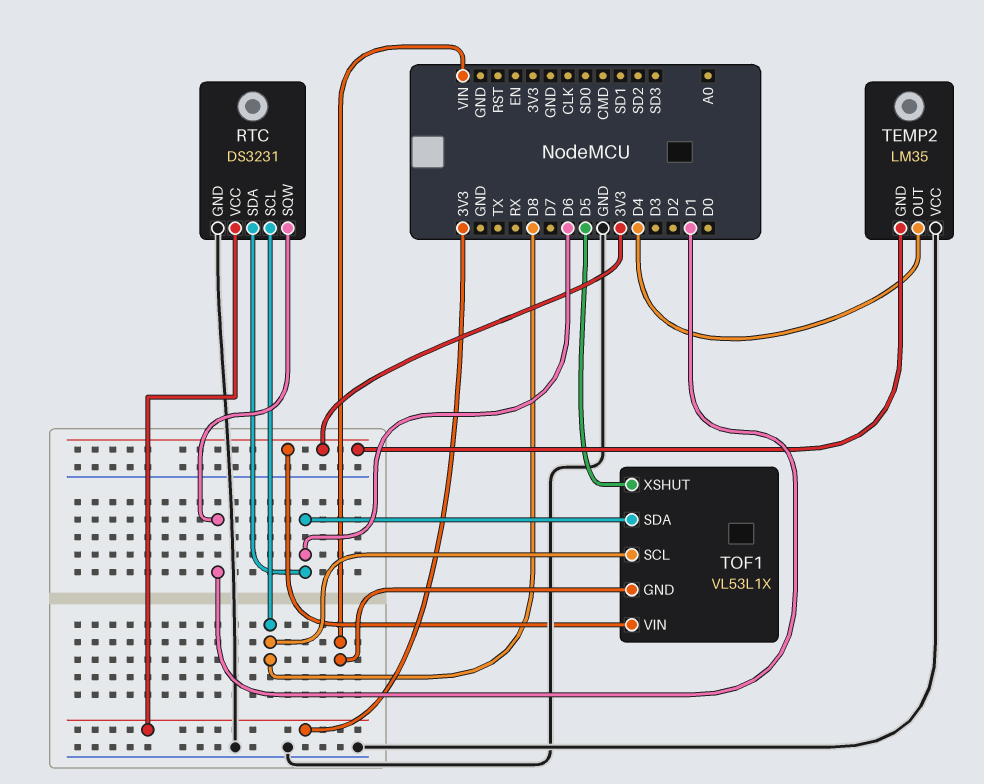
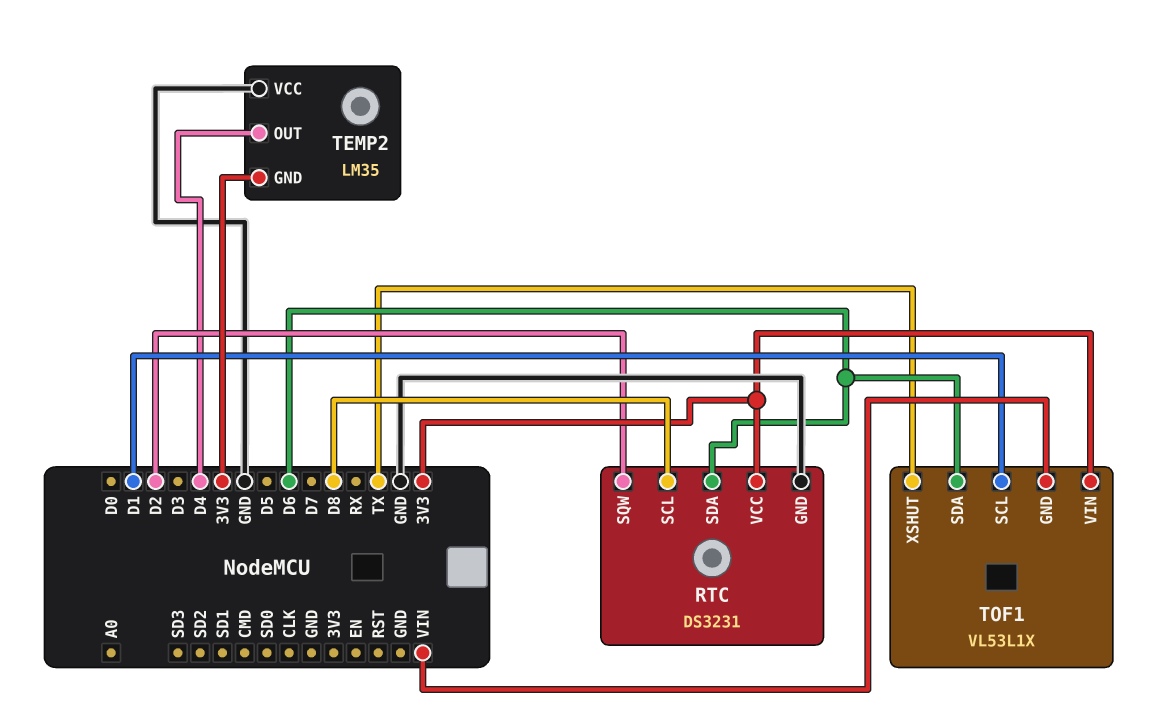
RTC pin SQW: D1 -> D2
TOF1 pin SCL: D8 -> D1
TOF1 pin XSHUT: D5 -> TX

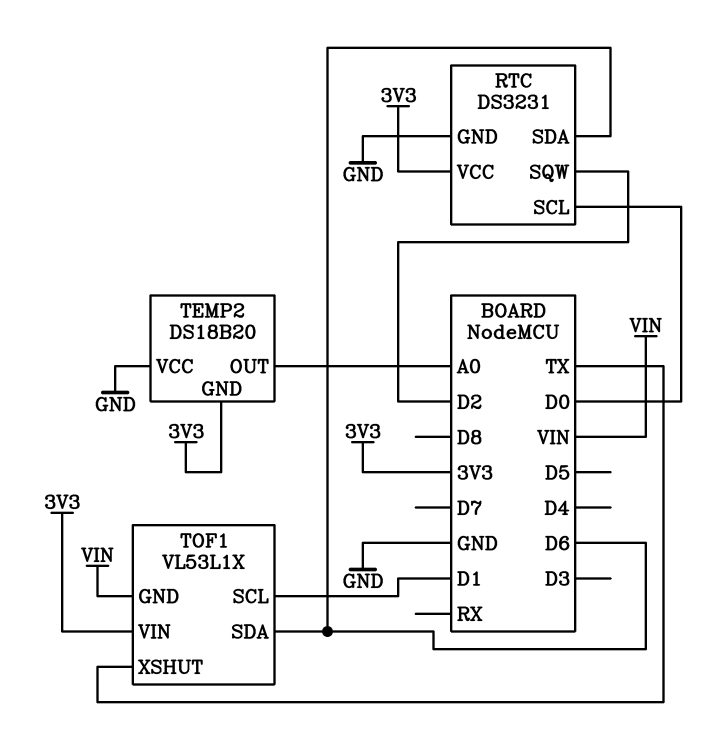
RTC pin SCL: D8 -> D0
TEMP2: LM35 -> DS18B20
TEMP2 pin OUT: D4 -> A0

